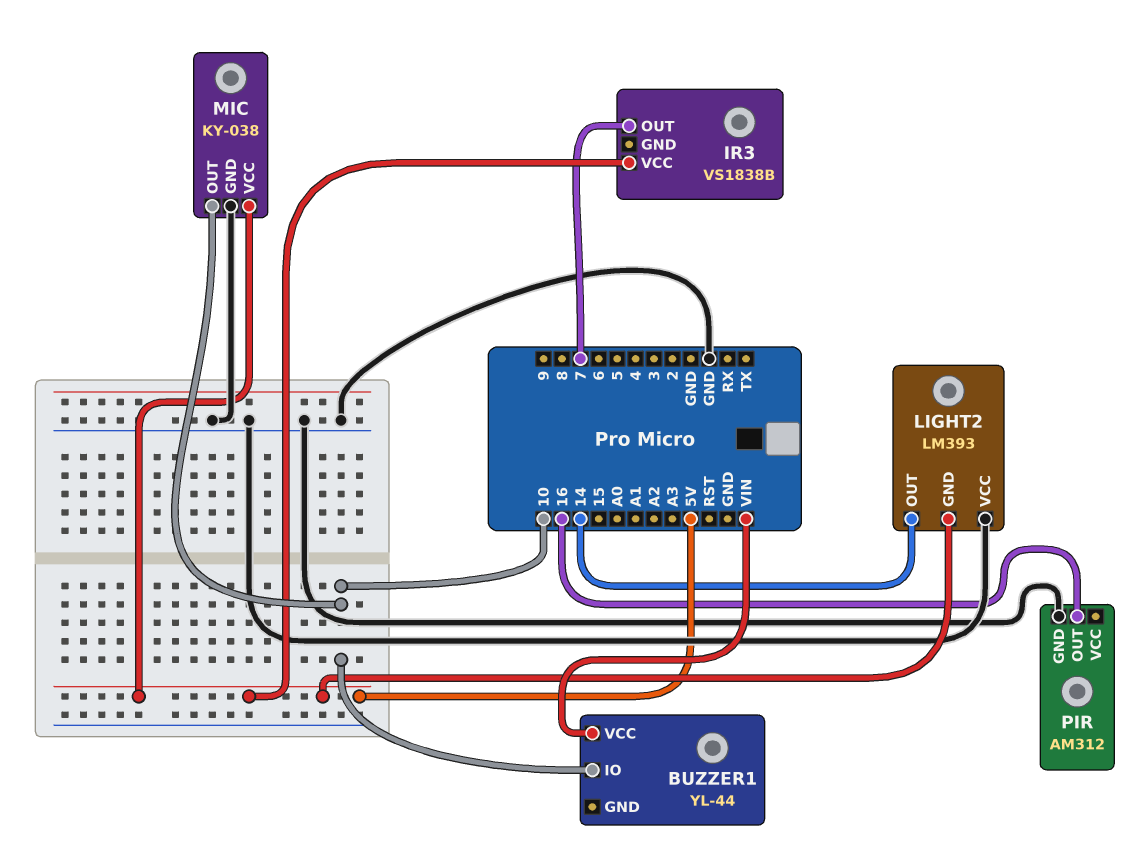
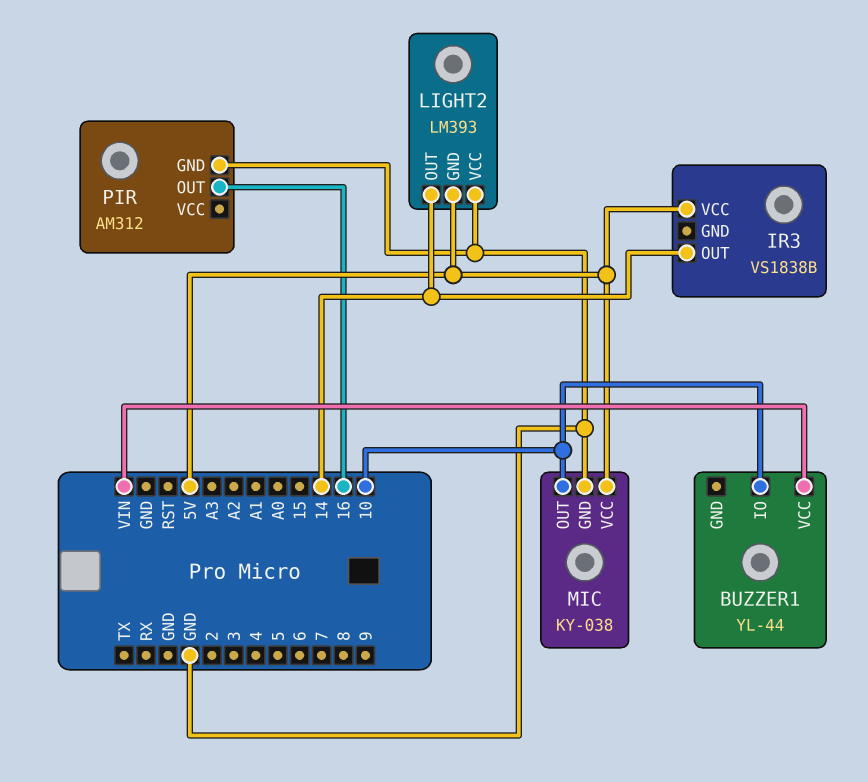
IR3 pin OUT: 7 -> 14

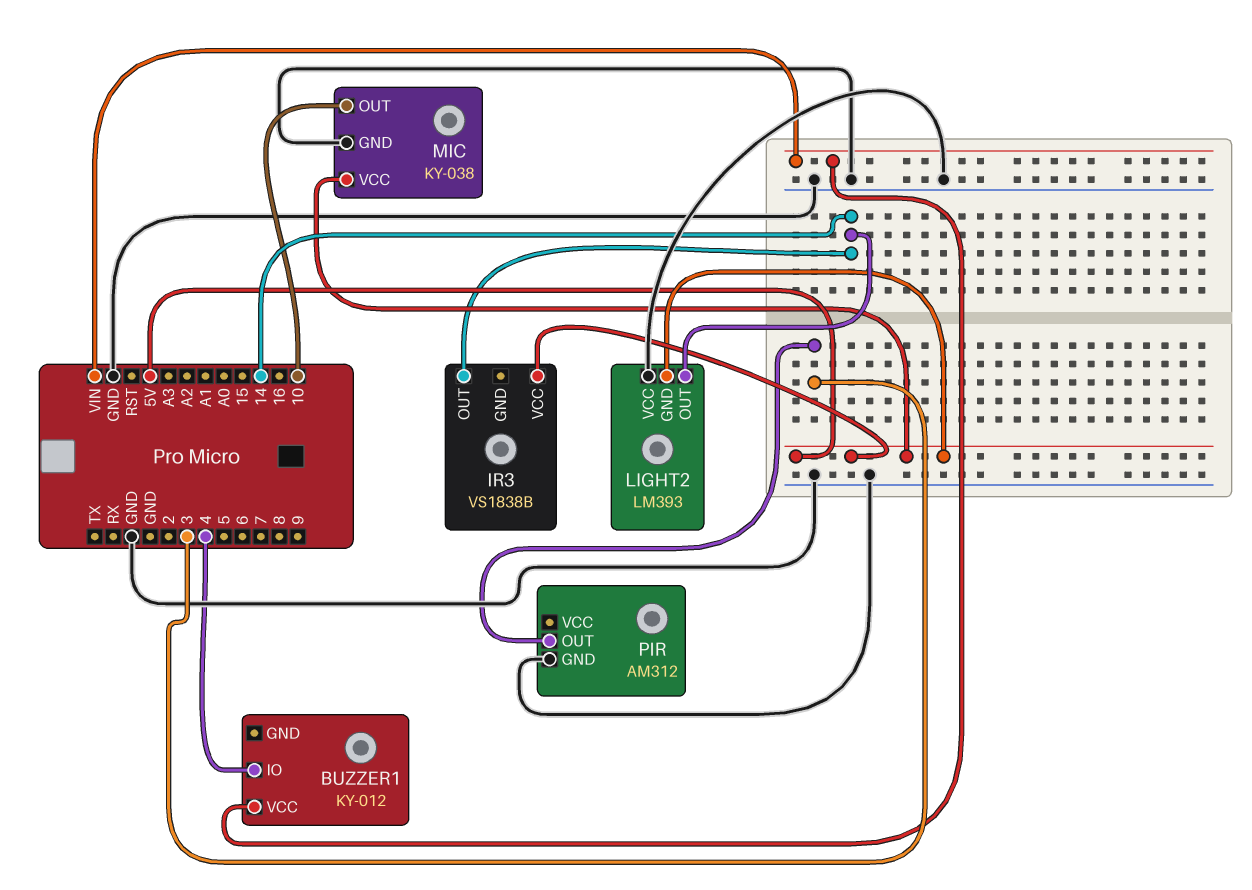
BUZZER1: YL-44 -> KY-012
BUZZER1 pin IO: 10 -> 4
PIR pin OUT: 16 -> 3

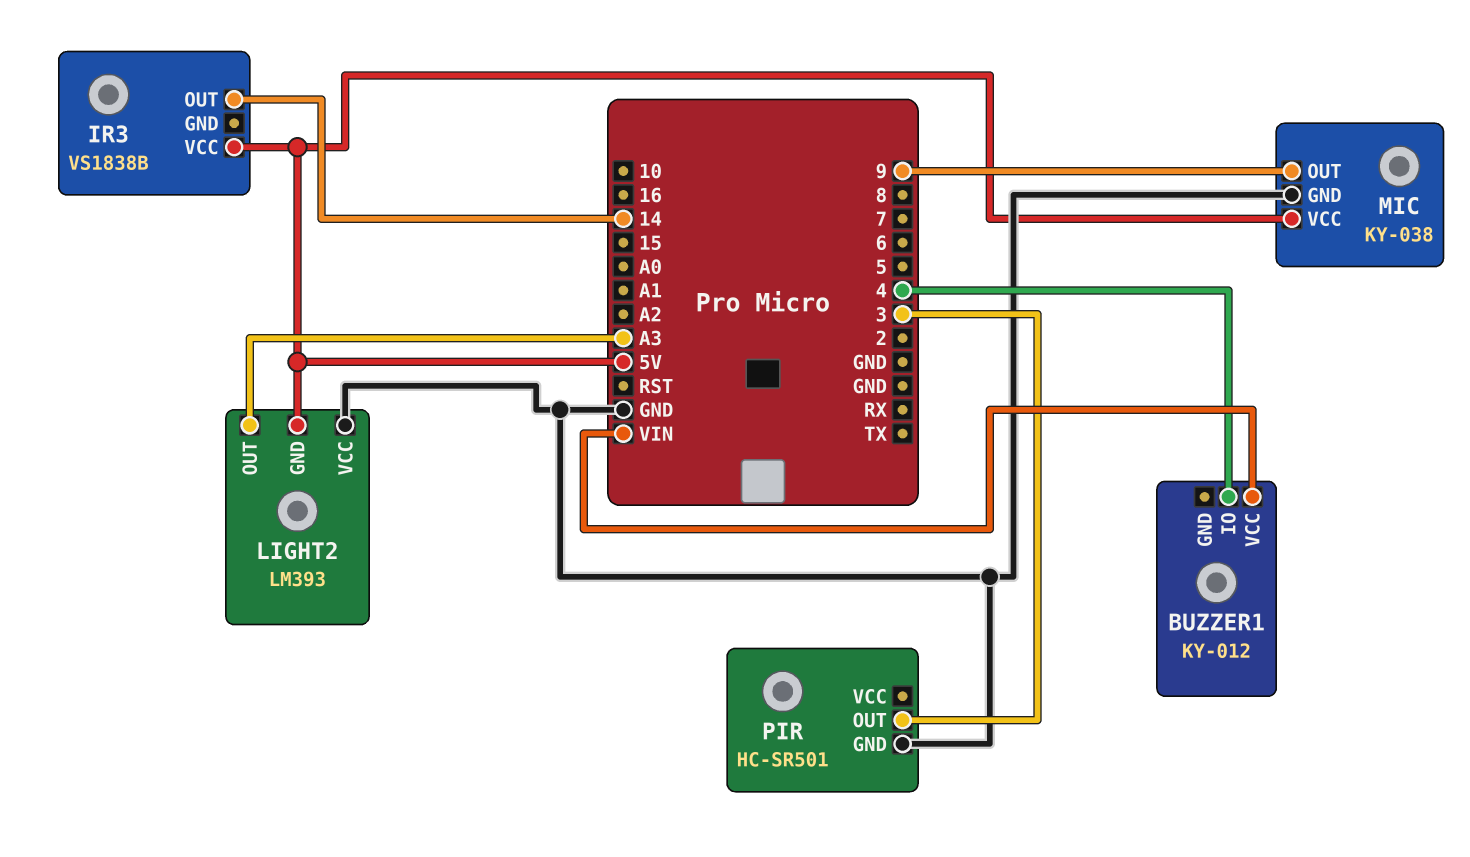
LIGHT2 pin OUT: 14 -> A3
MIC pin OUT: 10 -> 9
PIR: AM312 -> HC-SR501

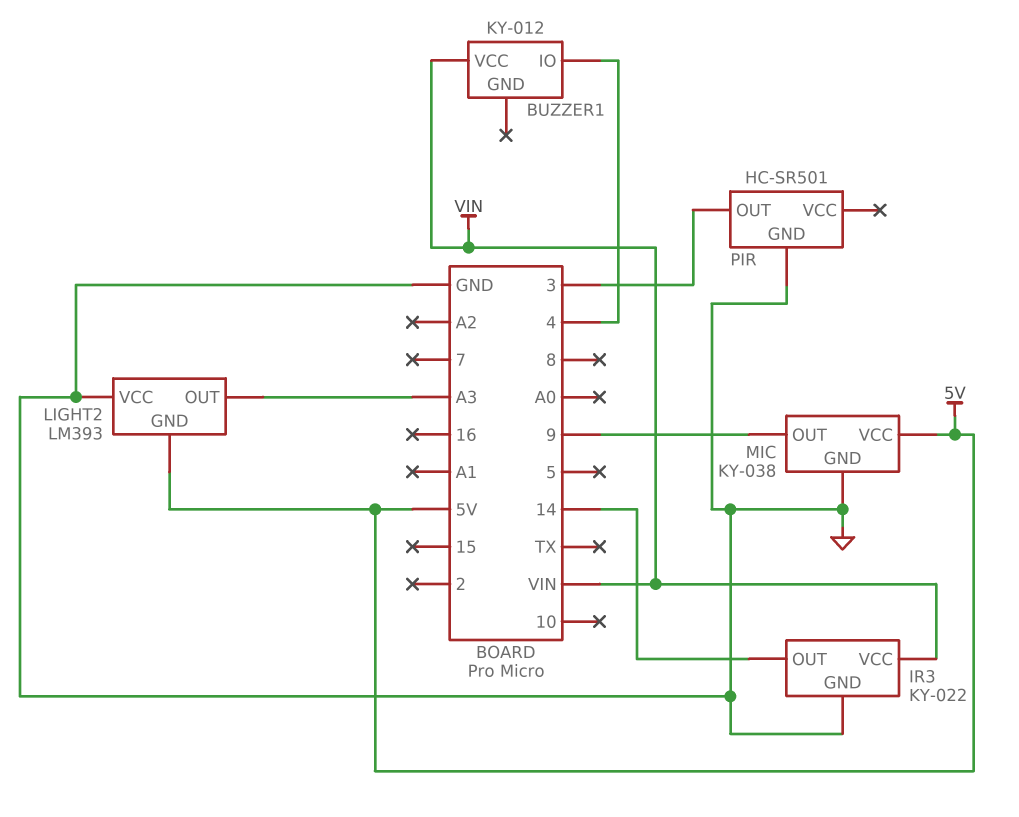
IR3: VS1838B -> KY-022
IR3 pin GND: none -> GND
IR3 pin VCC: 5V -> VIN

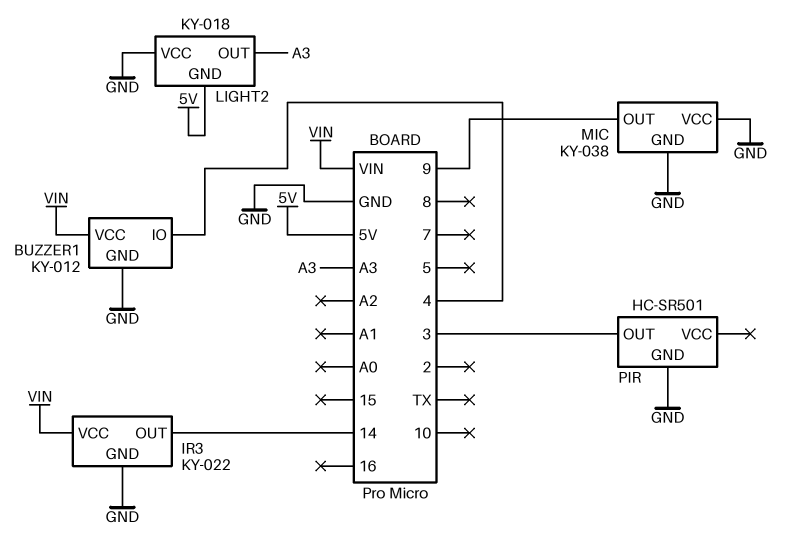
BUZZER1 pin GND: none -> GND
LIGHT2: LM393 -> KY-018
MIC pin VCC: 5V -> GND

